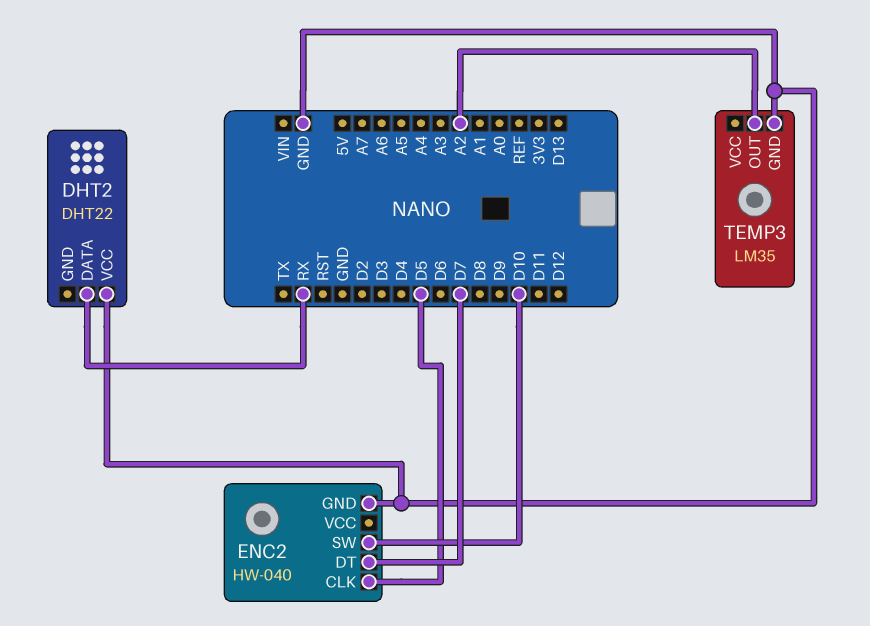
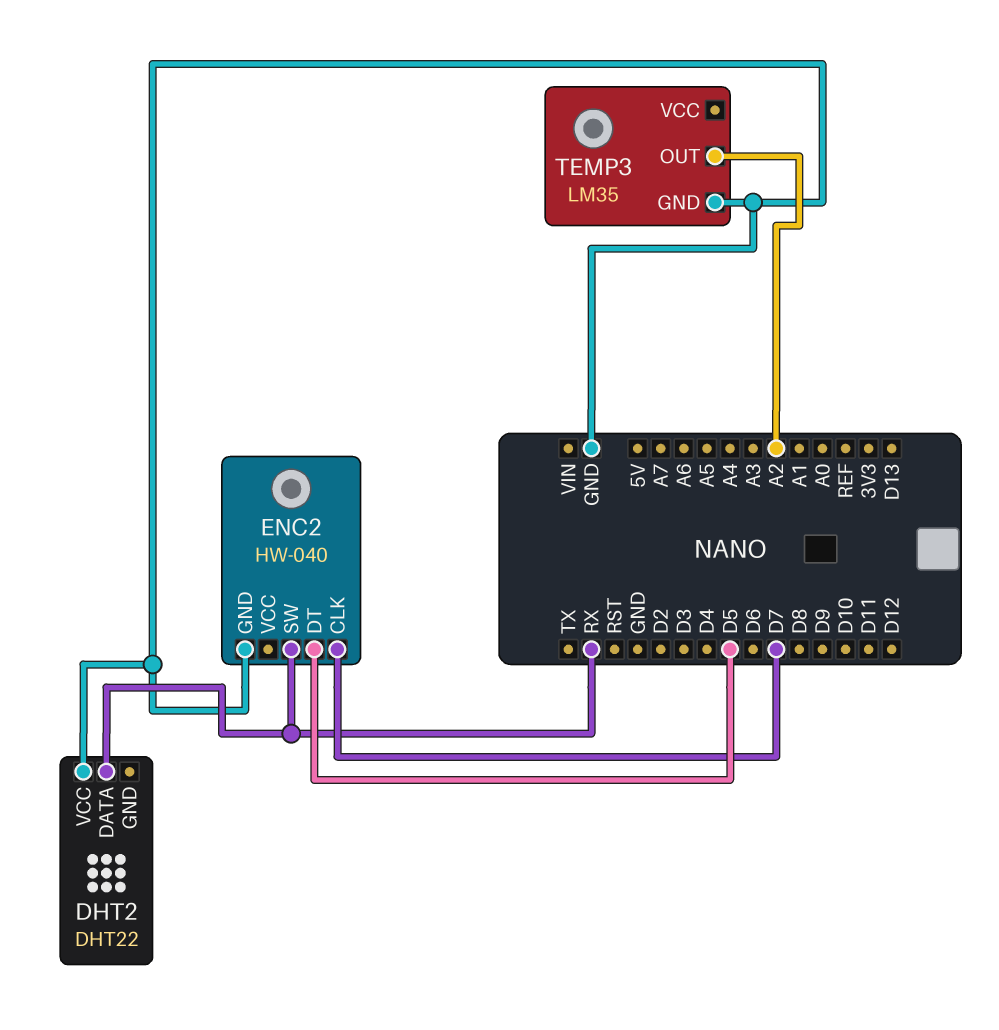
ENC2 pin CLK: D5 -> D7
ENC2 pin DT: D7 -> D5
ENC2 pin SW: D10 -> RX

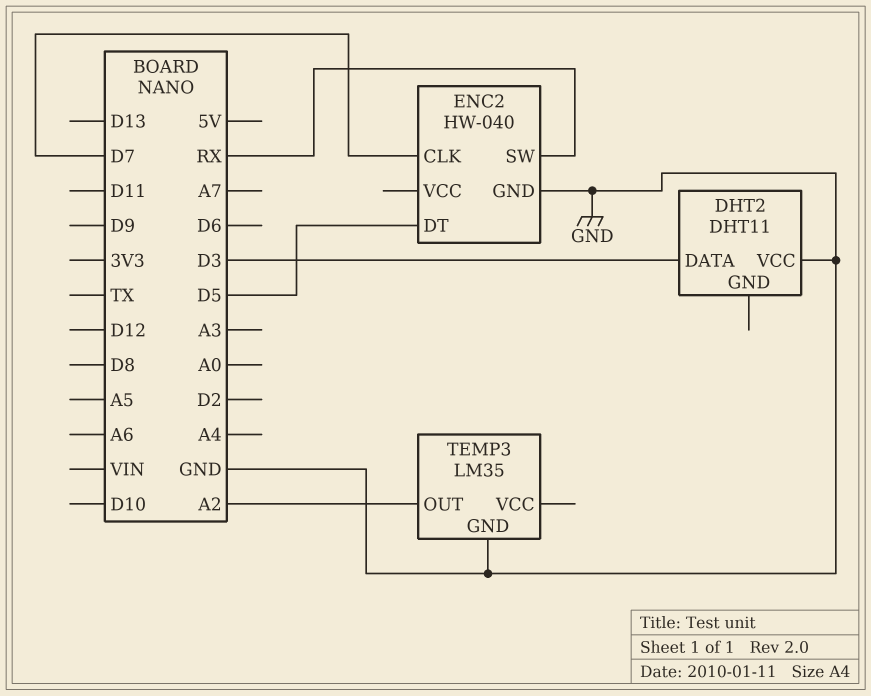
DHT2: DHT22 -> DHT11
DHT2 pin DATA: RX -> D3

